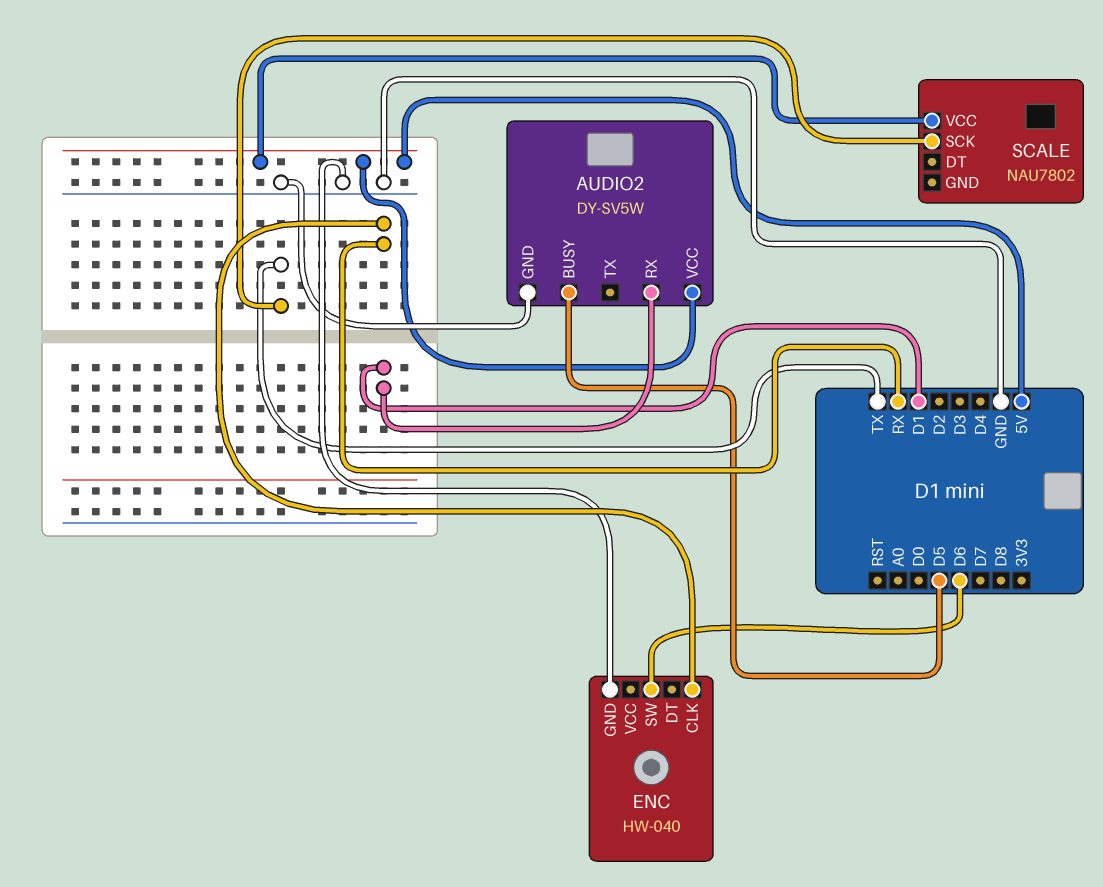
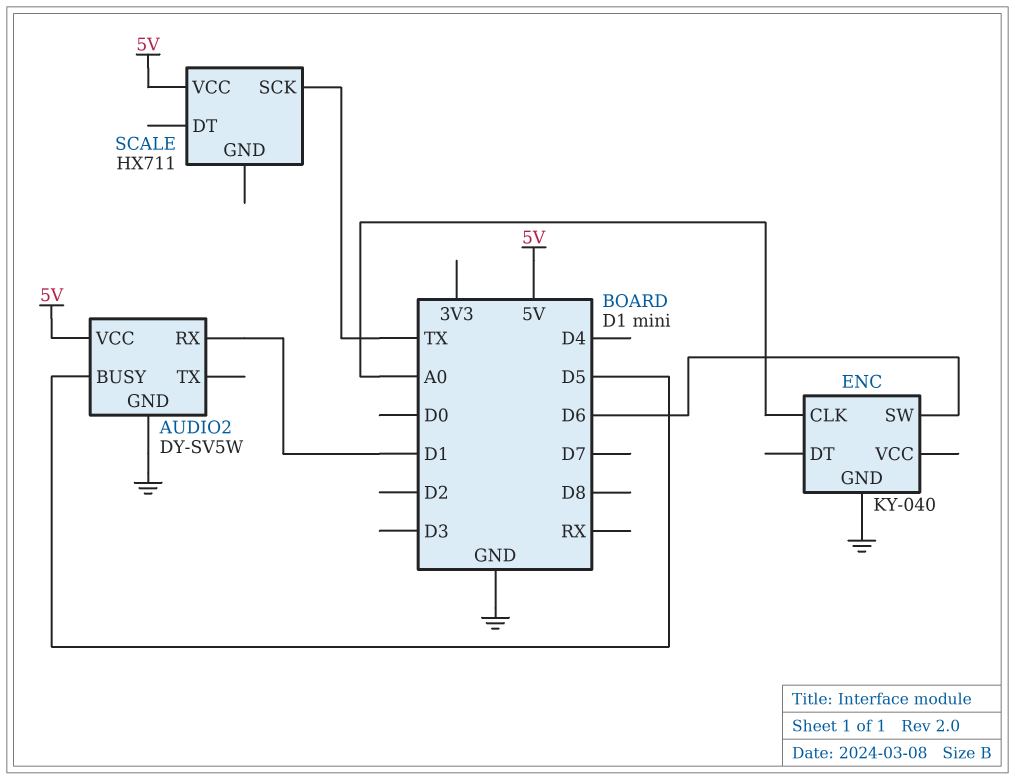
ENC: HW-040 -> KY-040
ENC pin CLK: RX -> A0
SCALE: NAU7802 -> HX711

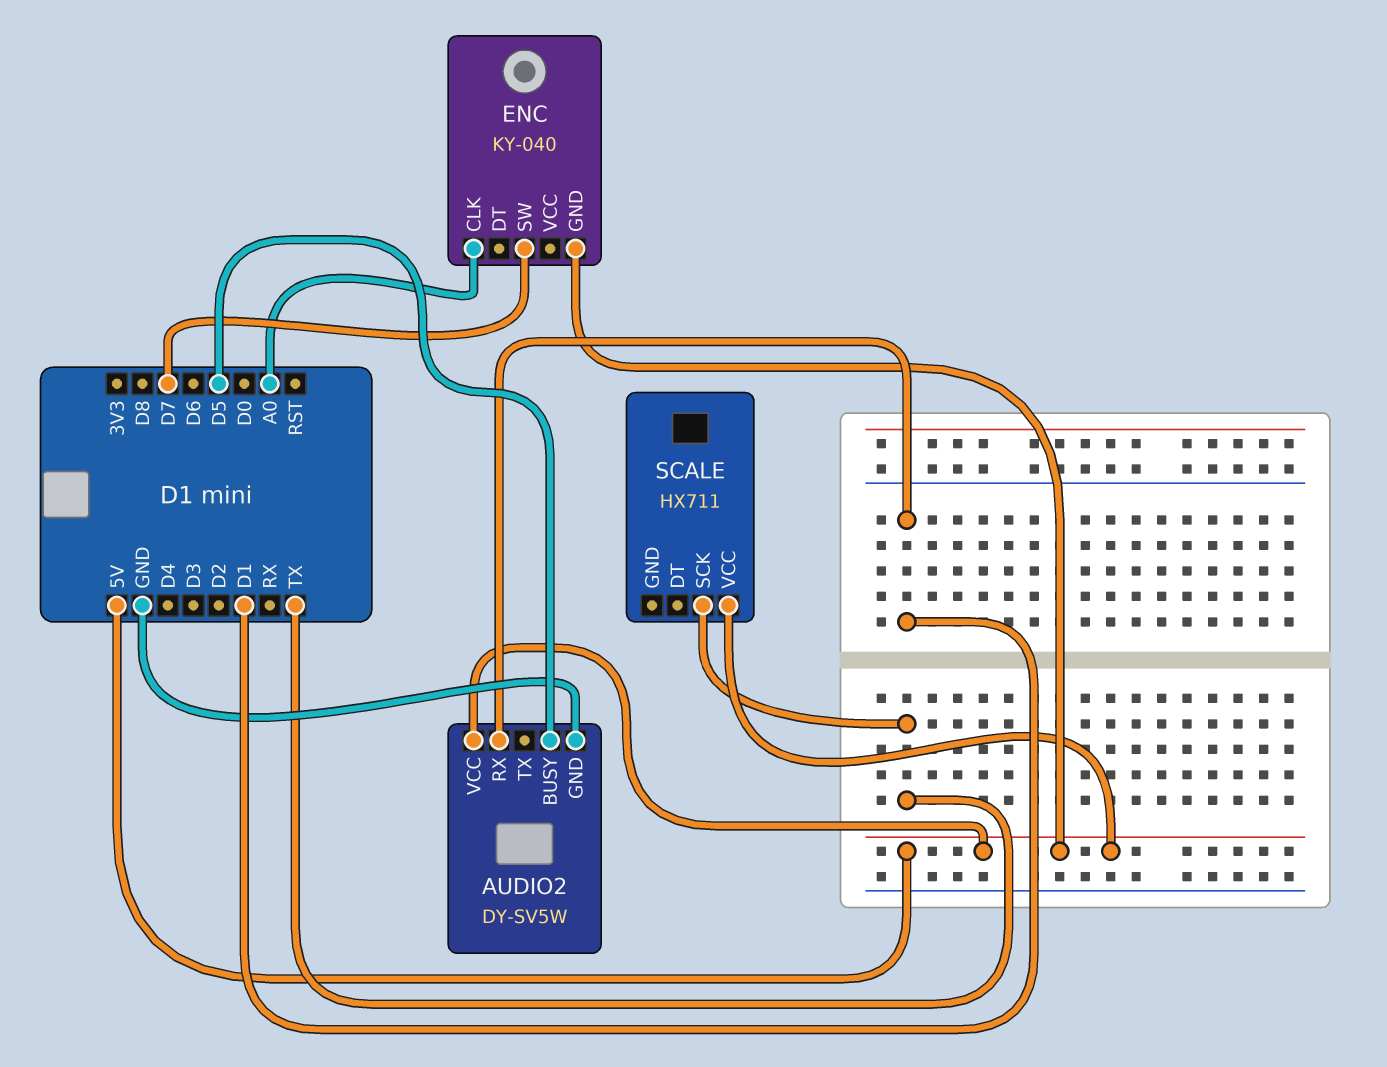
ENC pin GND: GND -> 5V
ENC pin SW: D6 -> D7

